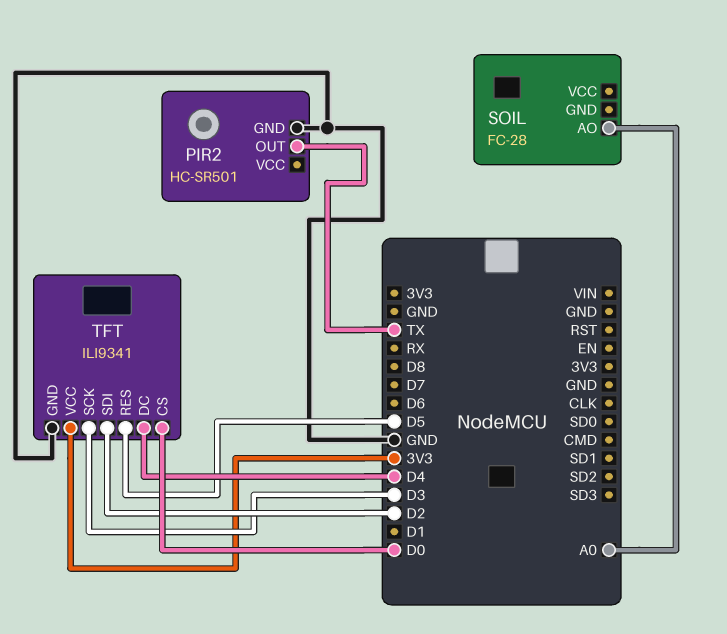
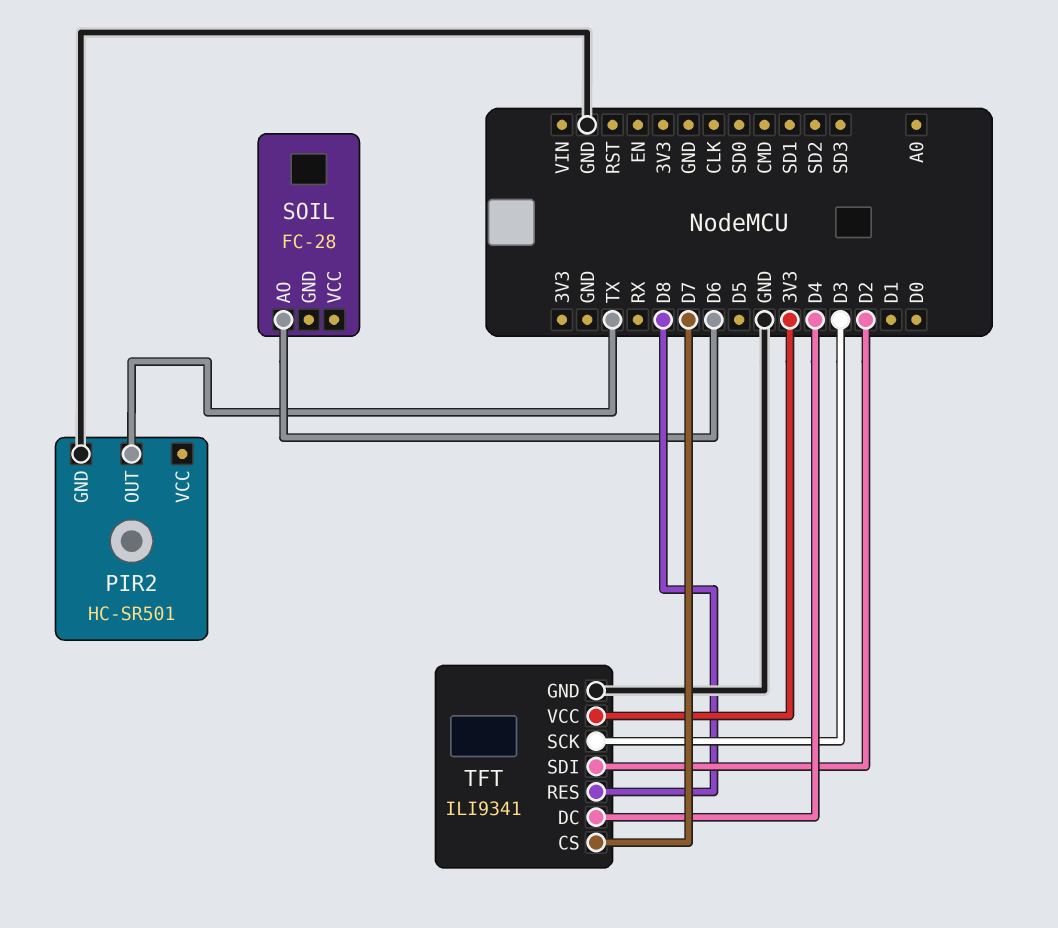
SOIL pin AO: A0 -> D6
TFT pin CS: D0 -> D7
TFT pin RES: D5 -> D8

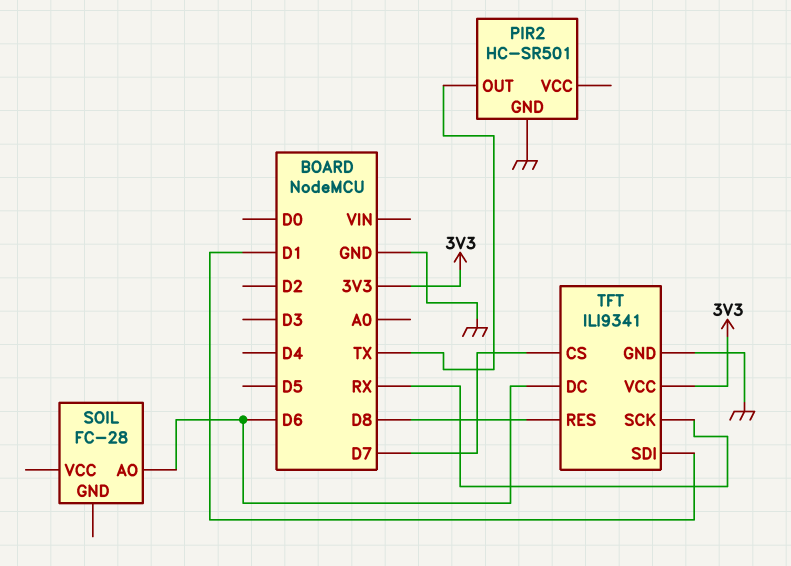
TFT pin DC: D4 -> D6
TFT pin SCK: D3 -> RX
TFT pin SDI: D2 -> D1

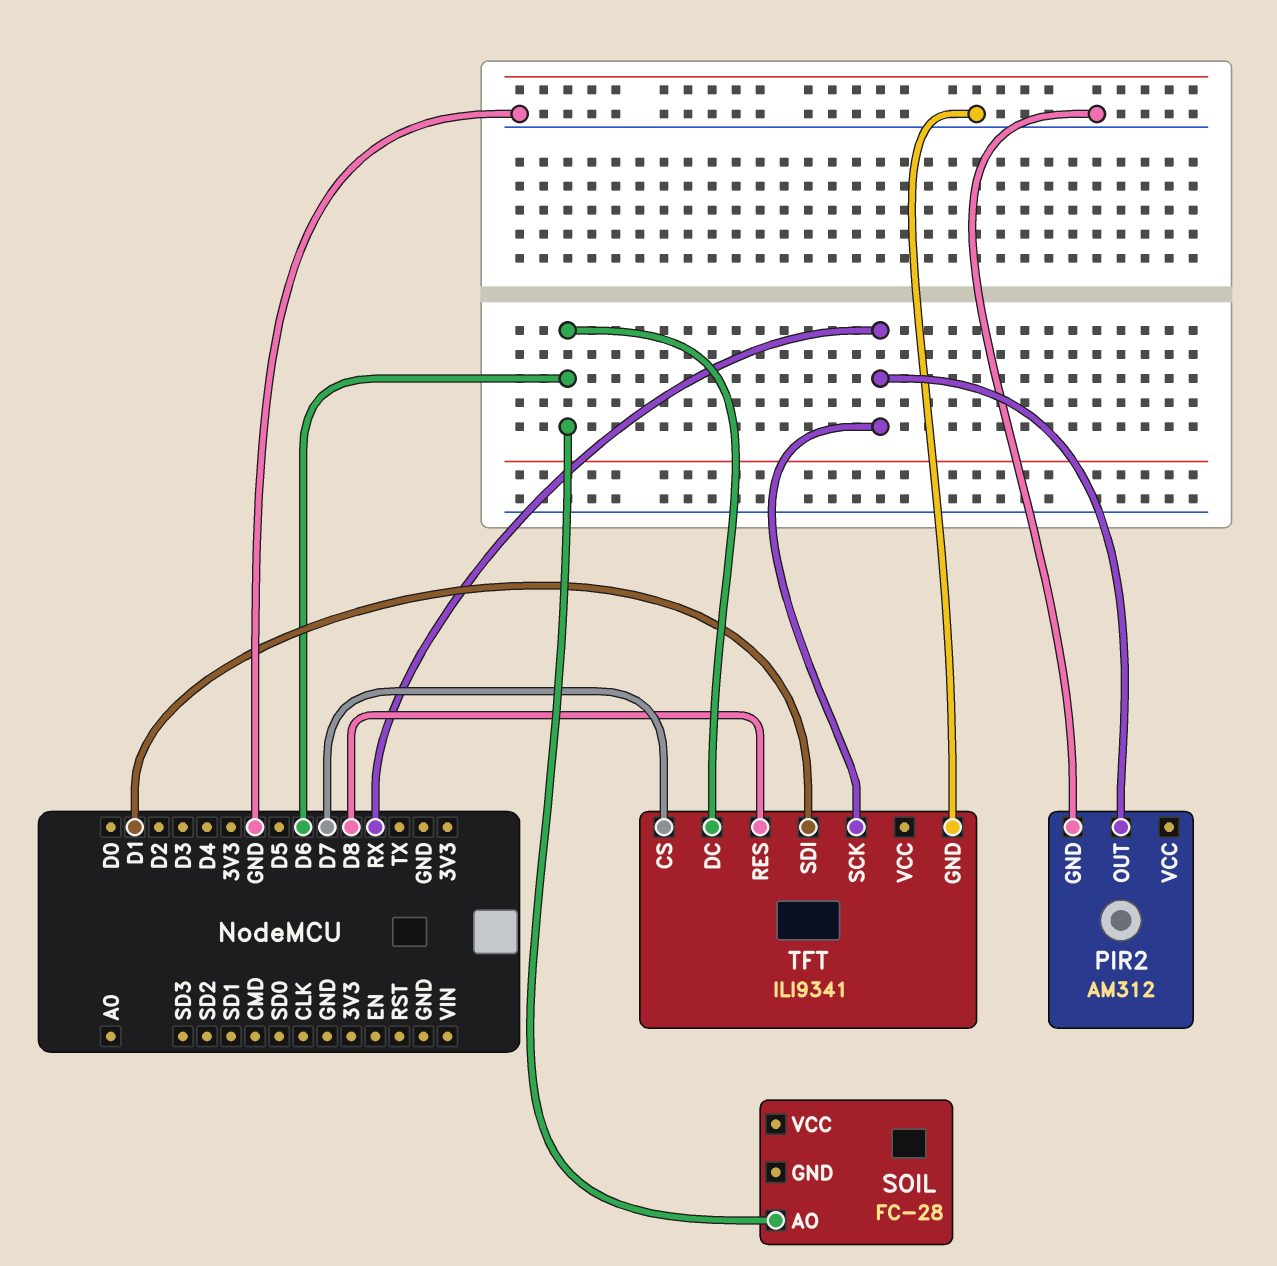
PIR2: HC-SR501 -> AM312
PIR2 pin OUT: TX -> RX
TFT pin VCC: 3V3 -> none

